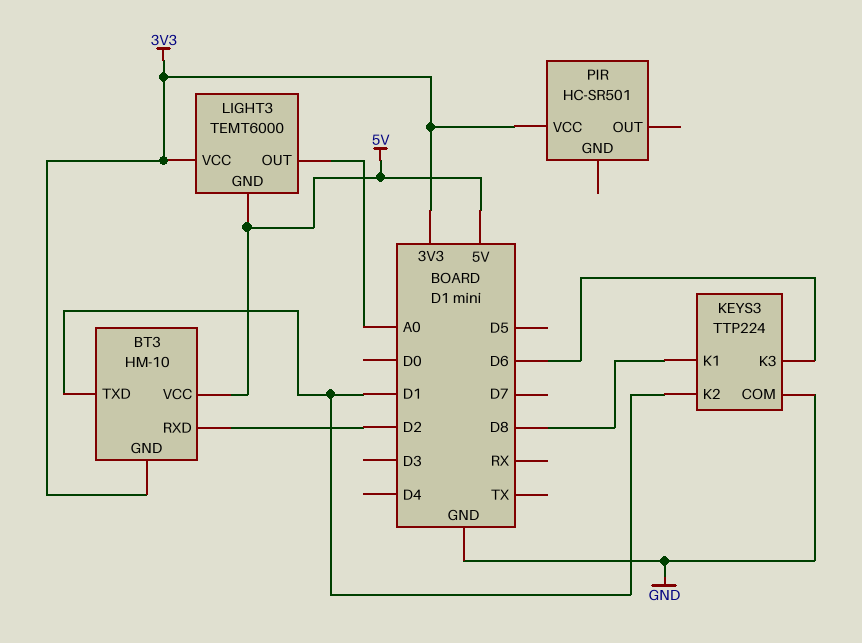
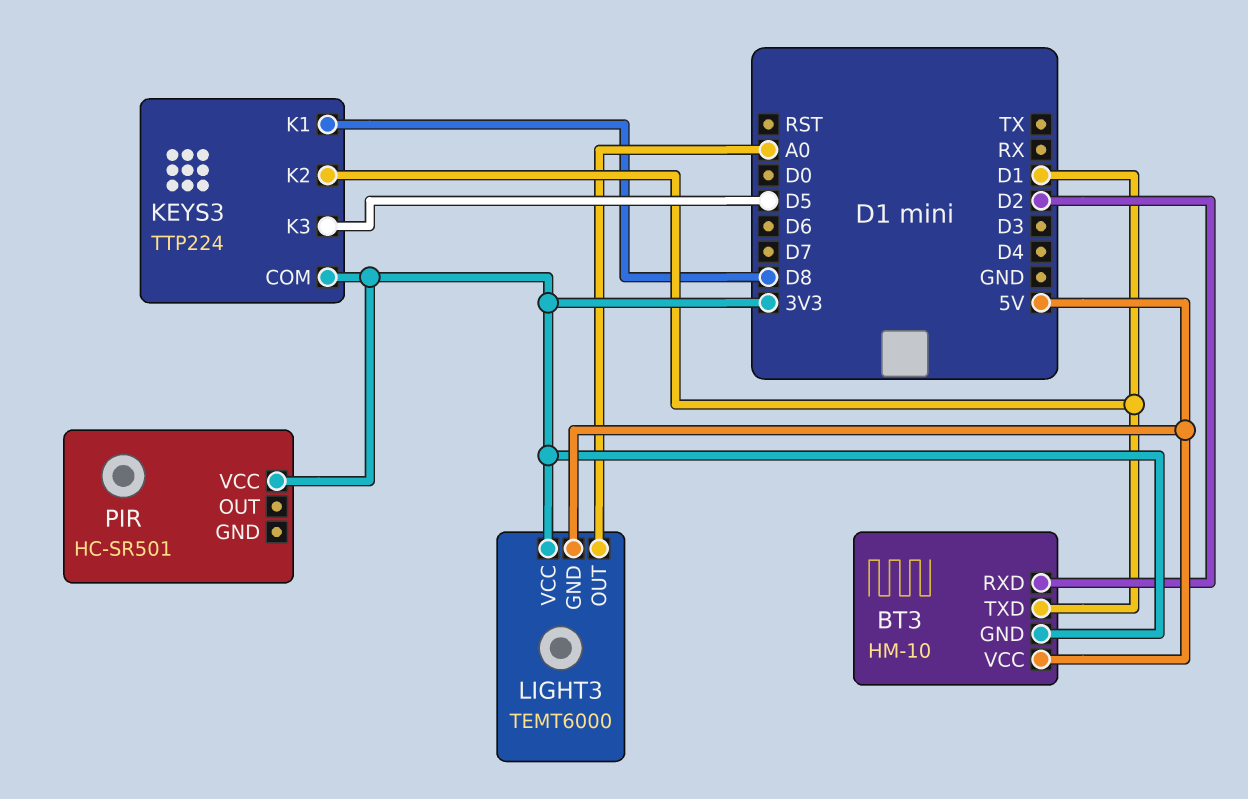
KEYS3 pin COM: GND -> 3V3
KEYS3 pin K3: D6 -> D5

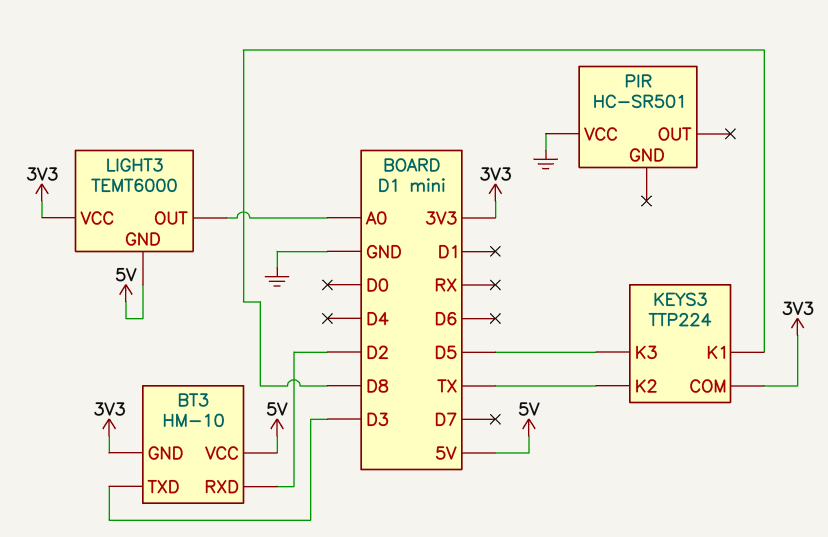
BT3 pin TXD: D1 -> D3
KEYS3 pin K2: D1 -> TX
PIR pin VCC: 3V3 -> GND

